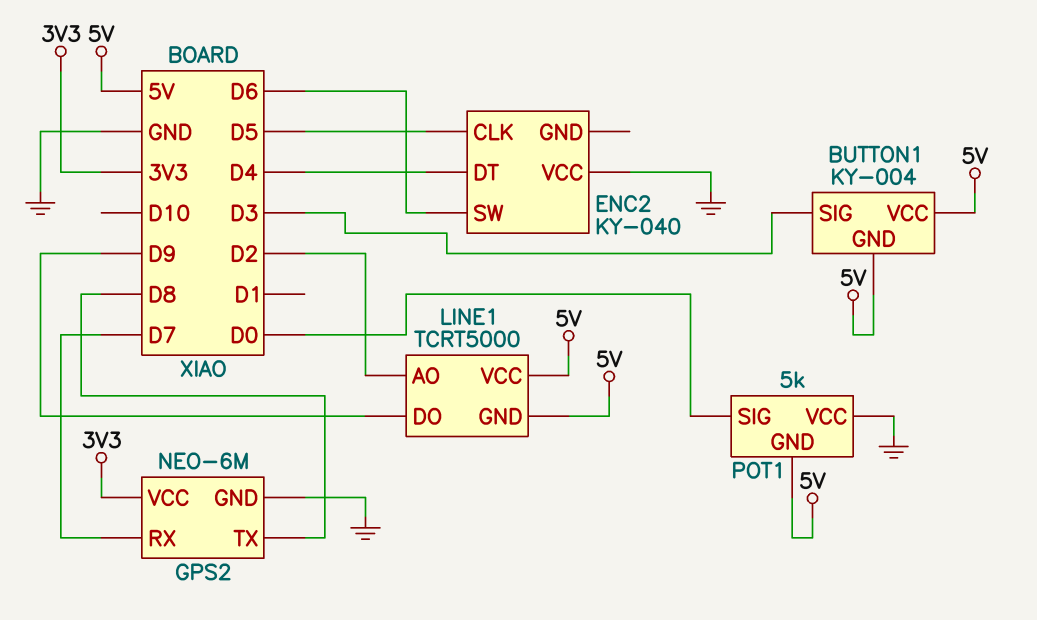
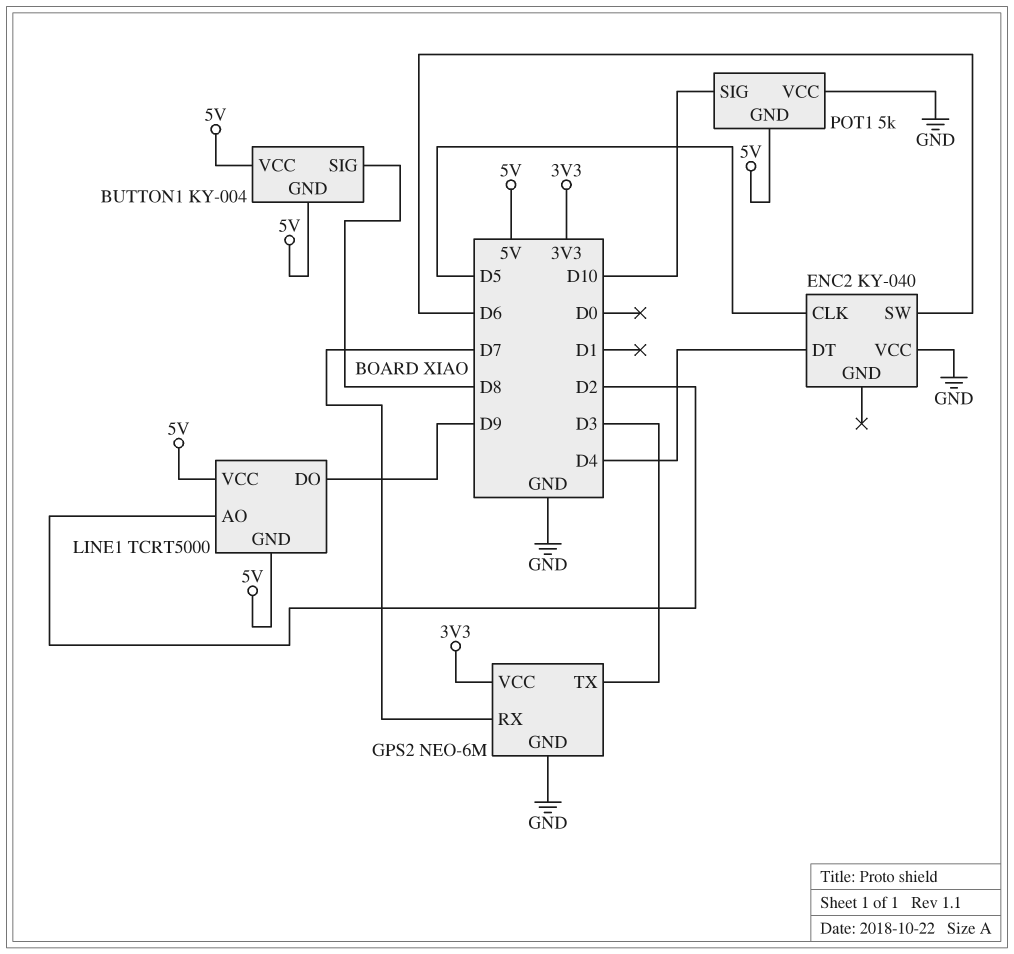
BUTTON1 pin SIG: D3 -> D8
GPS2 pin TX: D8 -> D3
POT1 pin SIG: D0 -> D10

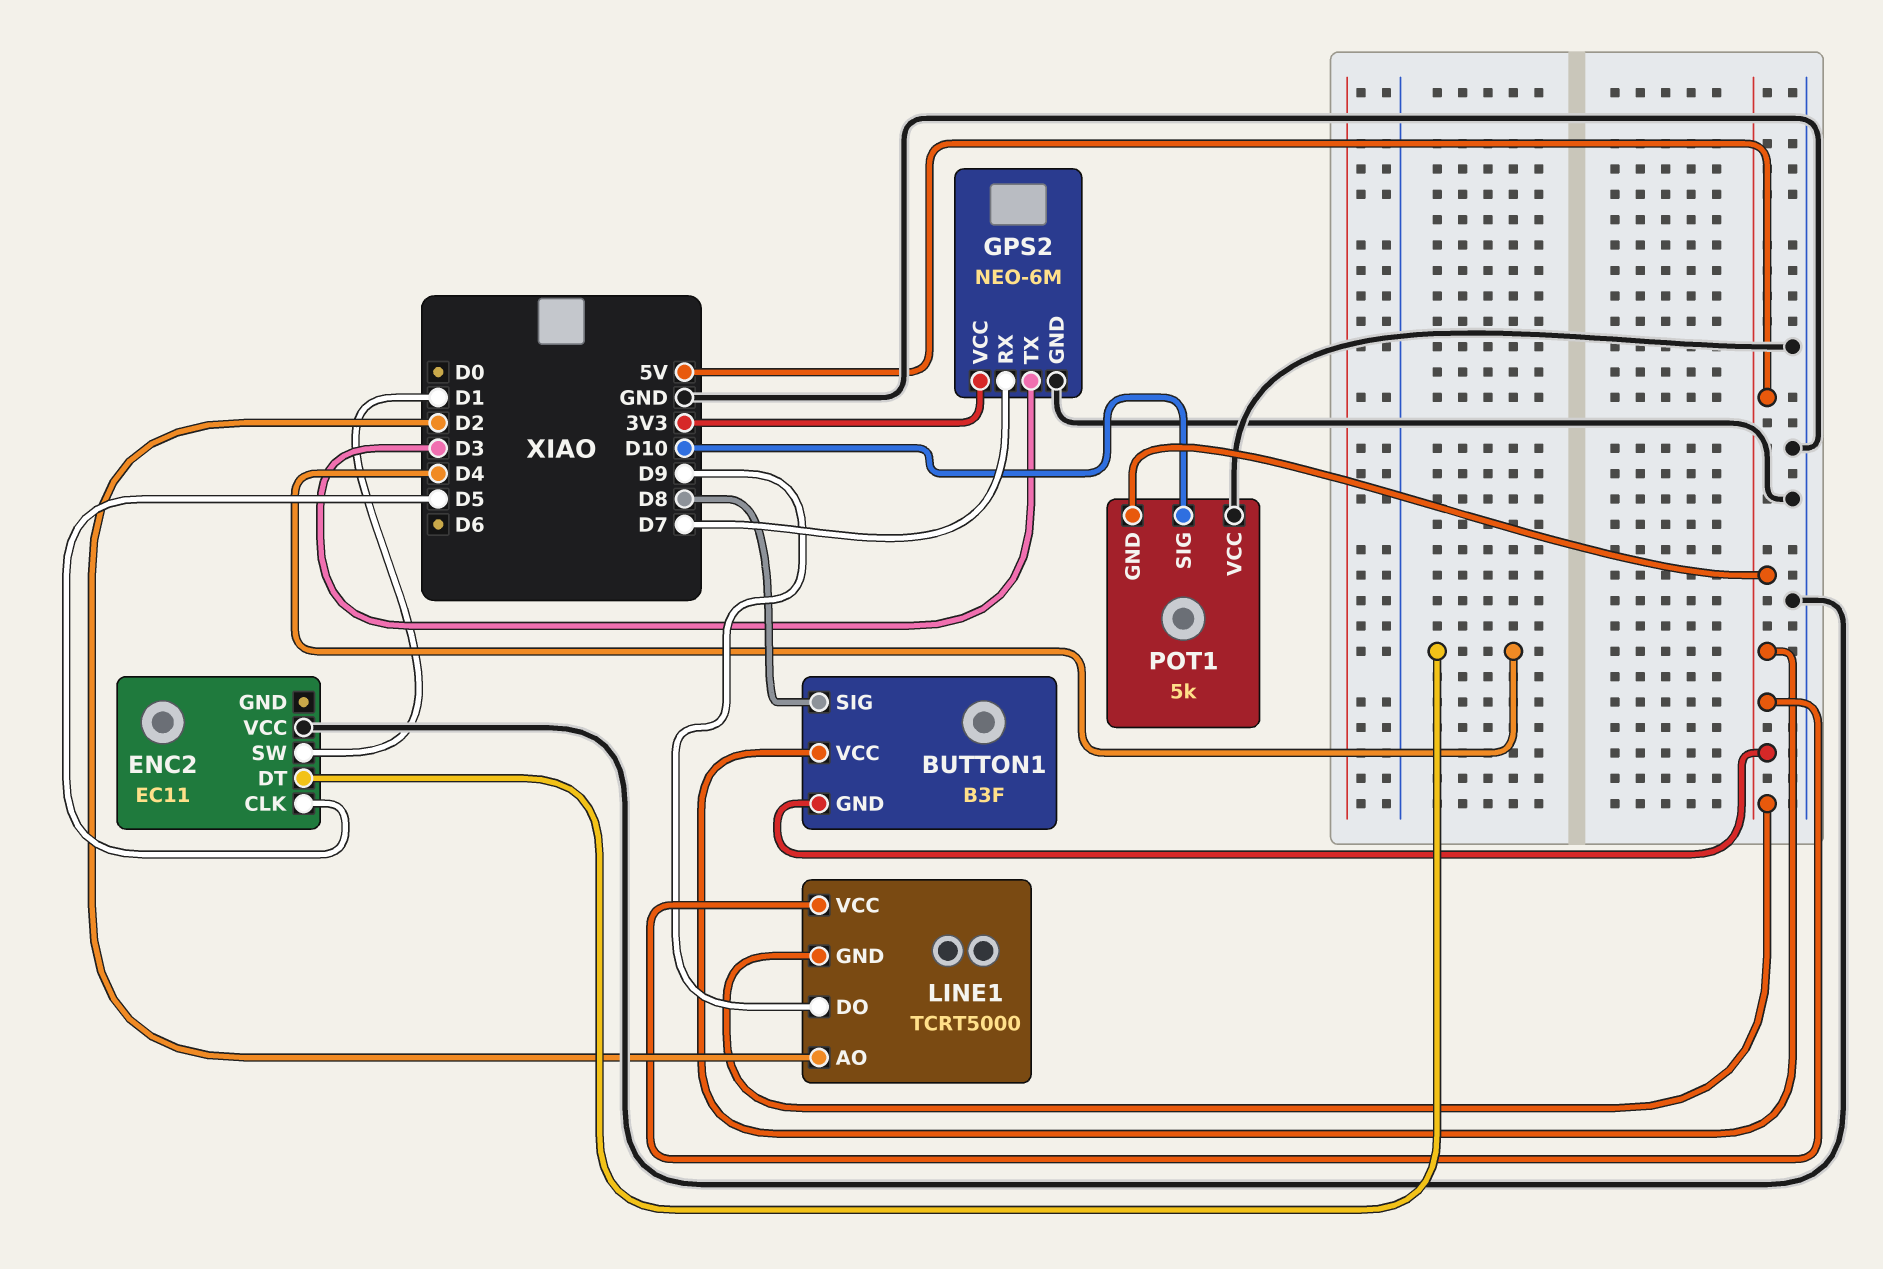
BUTTON1: KY-004 -> B3F
ENC2: KY-040 -> EC11
ENC2 pin SW: D6 -> D1

